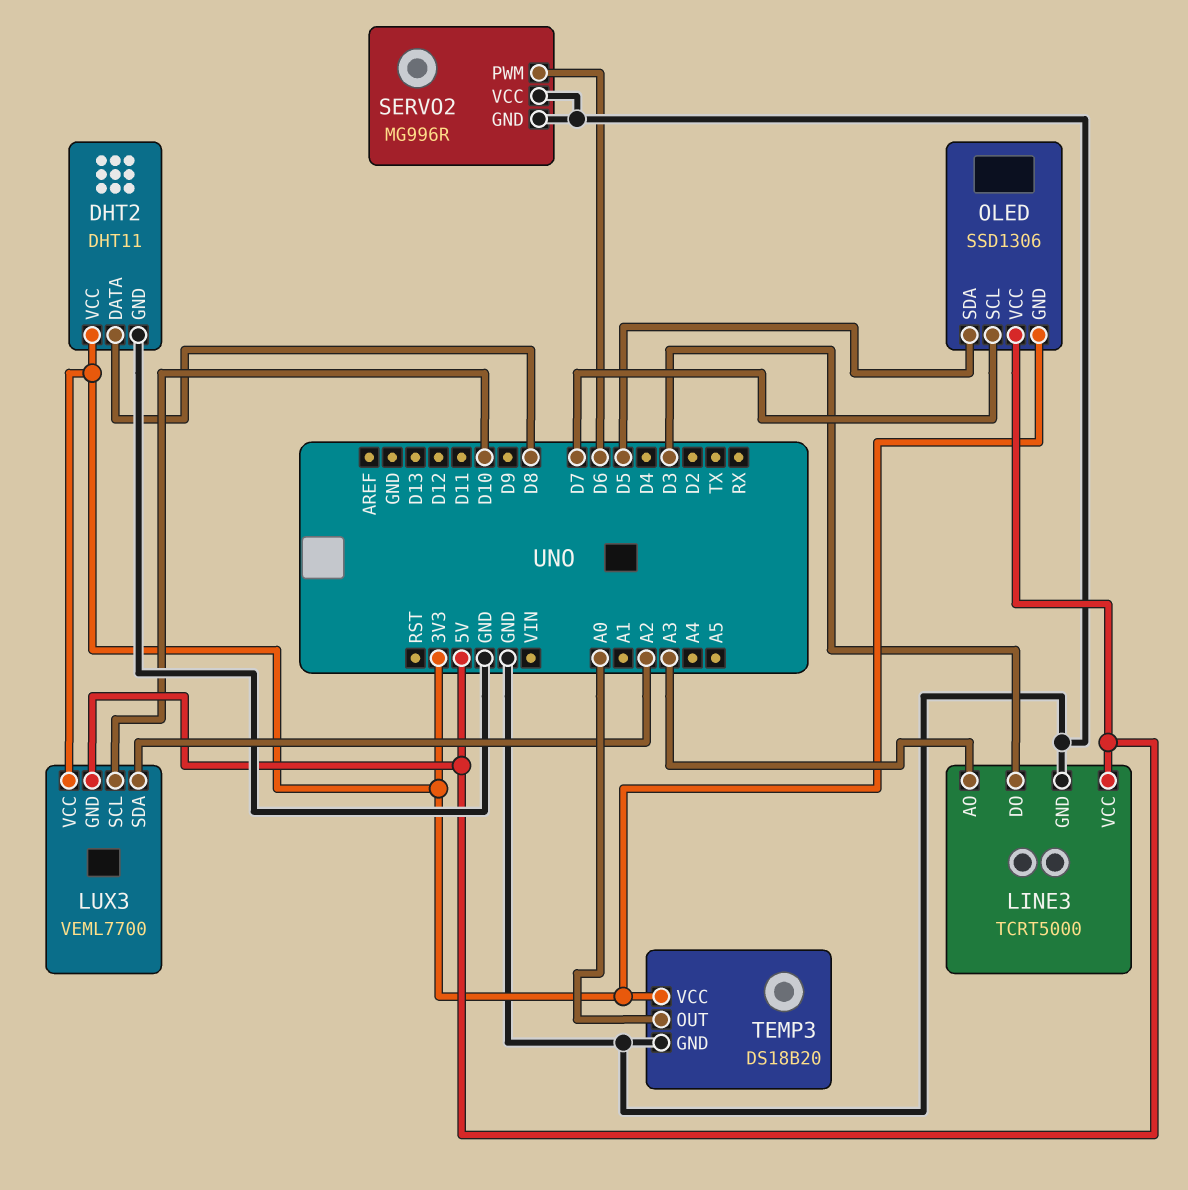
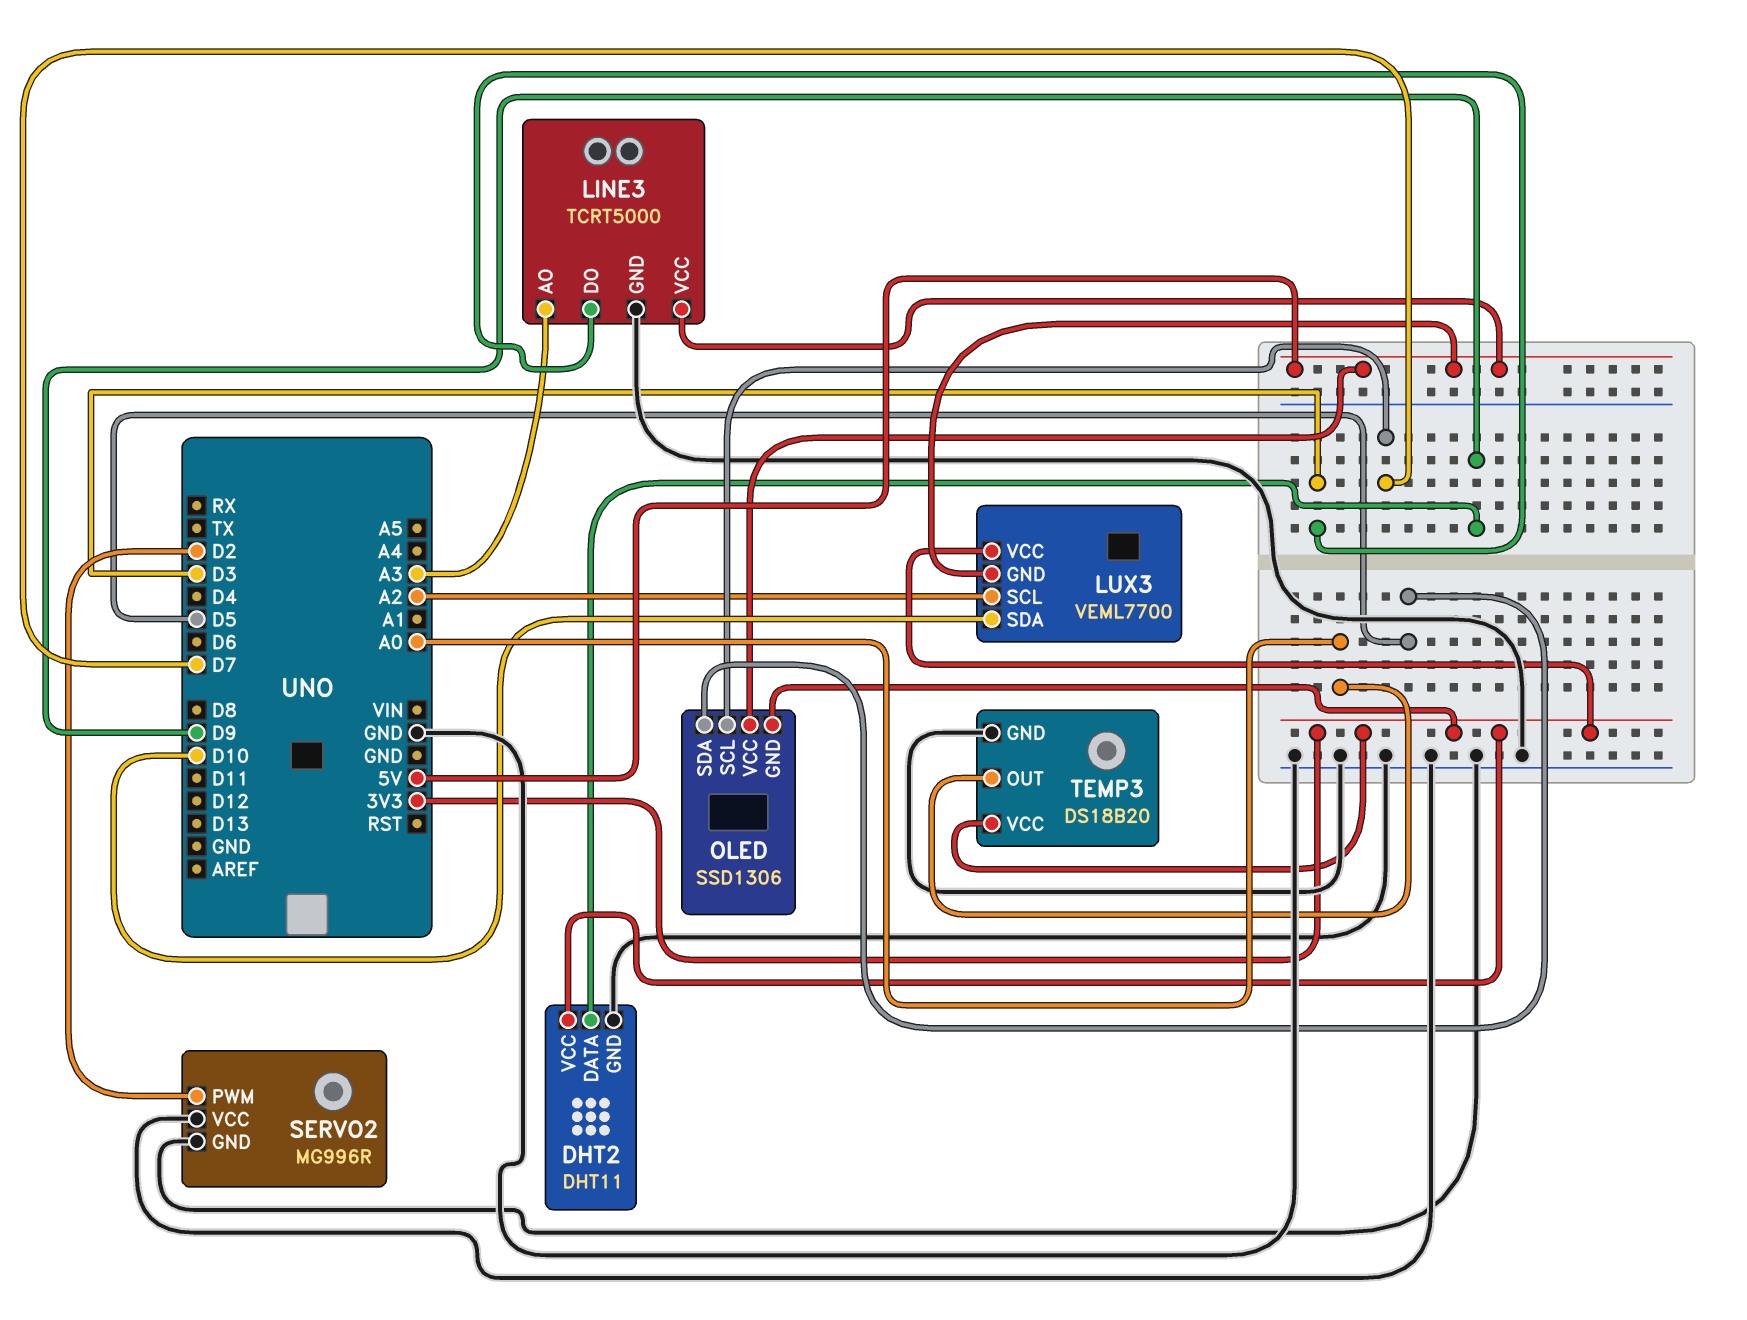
DHT2 pin DATA: D8 -> D9
LUX3 pin SCL: D10 -> A2
LUX3 pin SDA: A2 -> D10
SERVO2 pin PWM: D6 -> D2

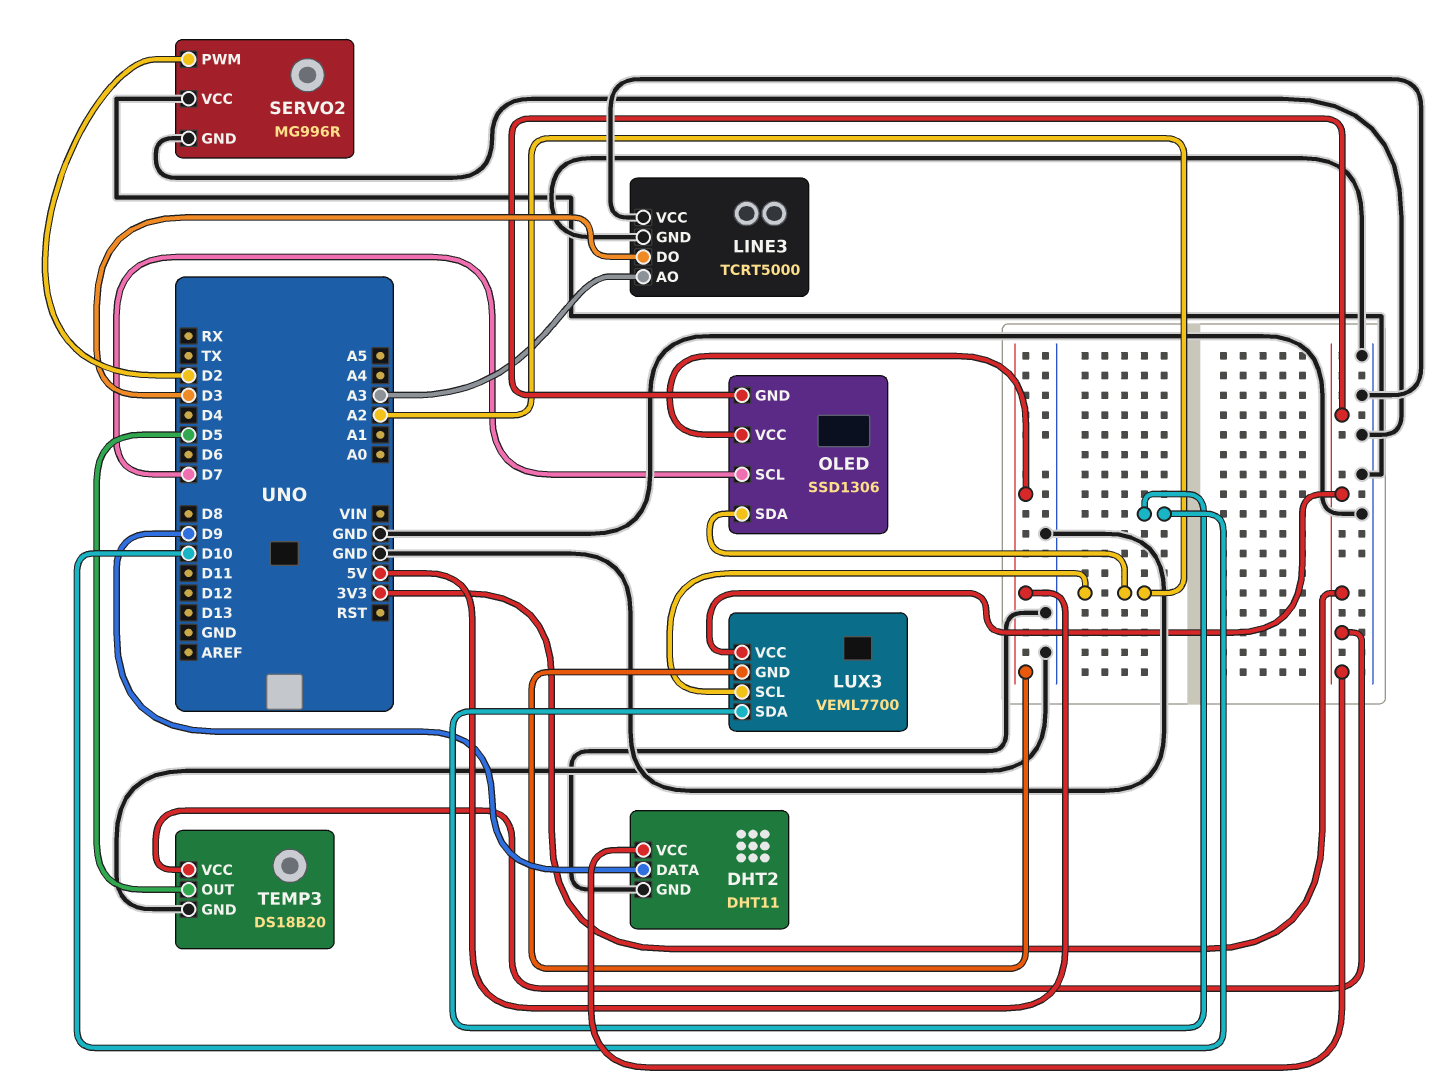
LINE3 pin VCC: 5V -> GND
OLED pin SDA: D5 -> A2
TEMP3 pin OUT: A0 -> D5

